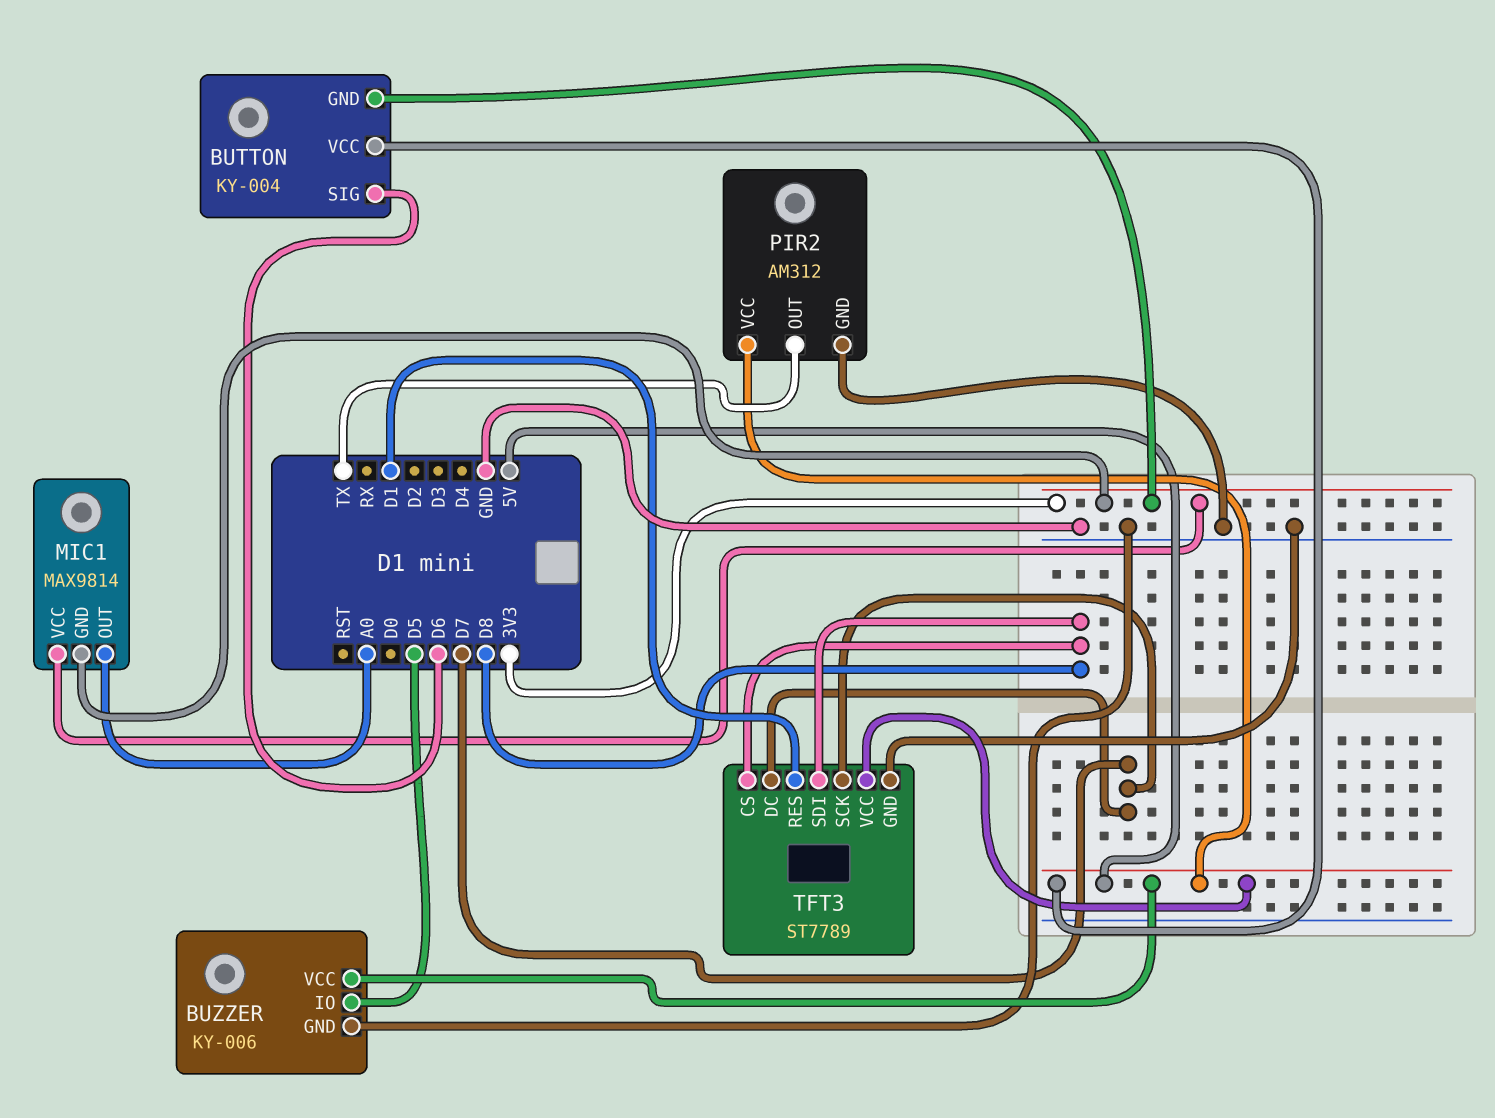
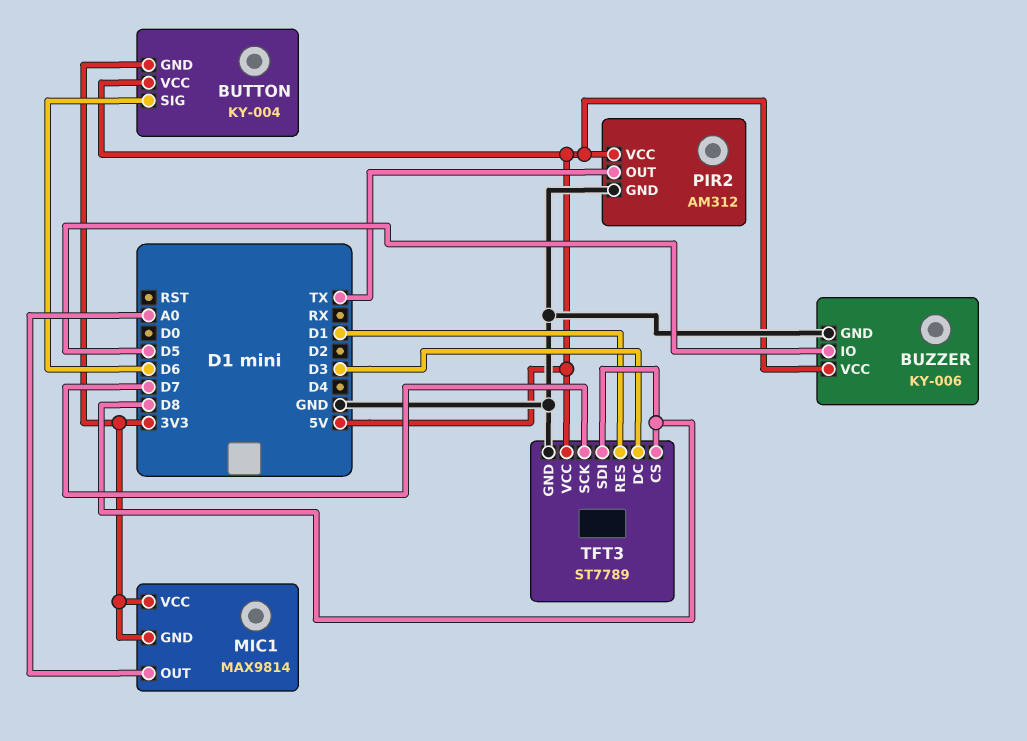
TFT3 pin DC: D7 -> D3

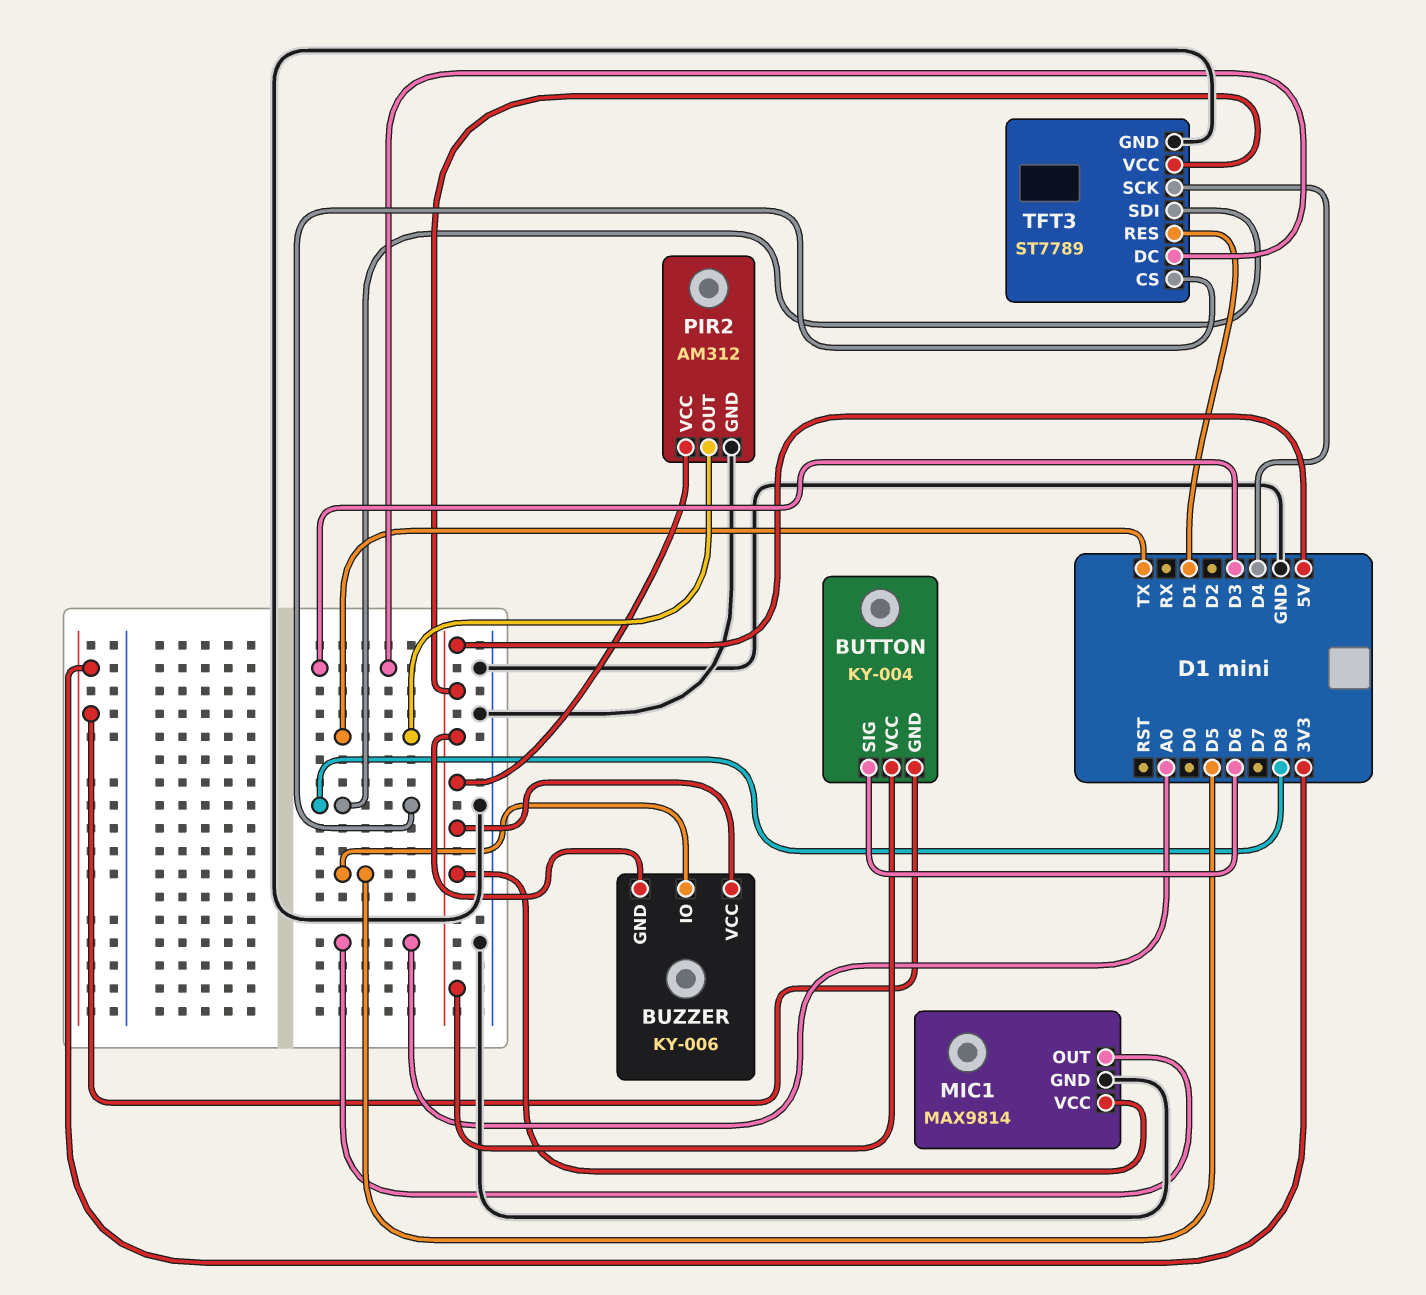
BUZZER pin GND: GND -> 5V
MIC1 pin GND: 3V3 -> GND
MIC1 pin VCC: 3V3 -> 5V
TFT3 pin SCK: D7 -> D4

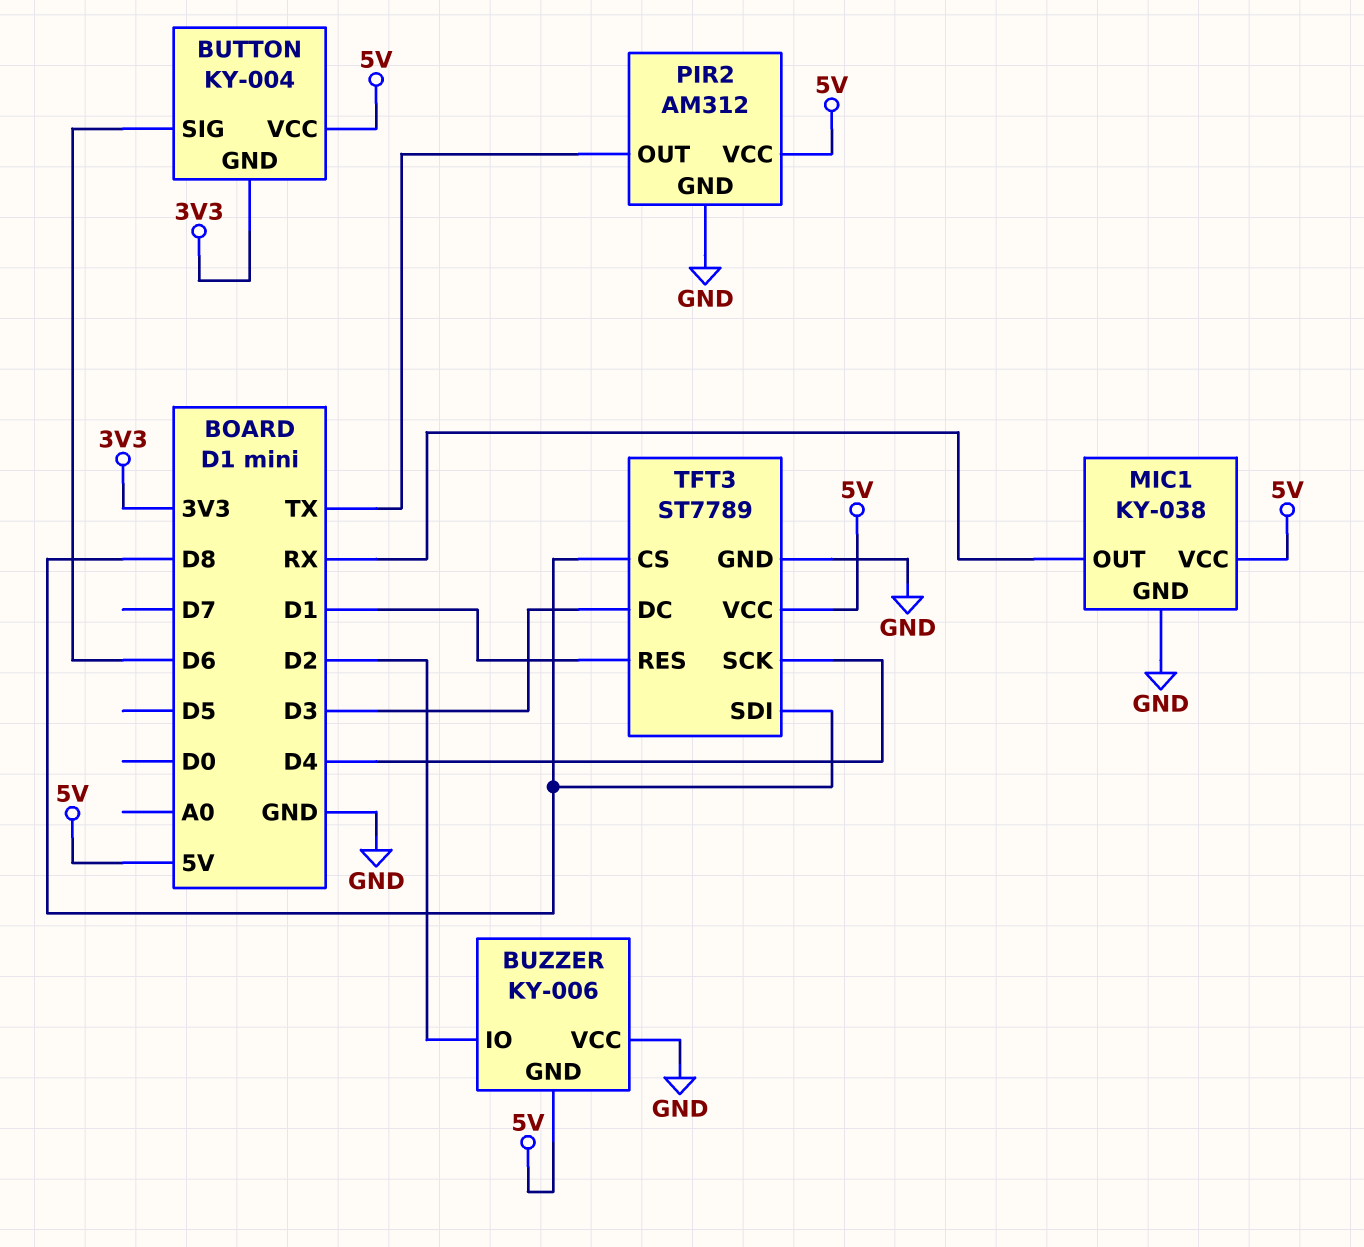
BUZZER pin IO: D5 -> D2
BUZZER pin VCC: 5V -> GND
MIC1: MAX9814 -> KY-038
MIC1 pin OUT: A0 -> RX

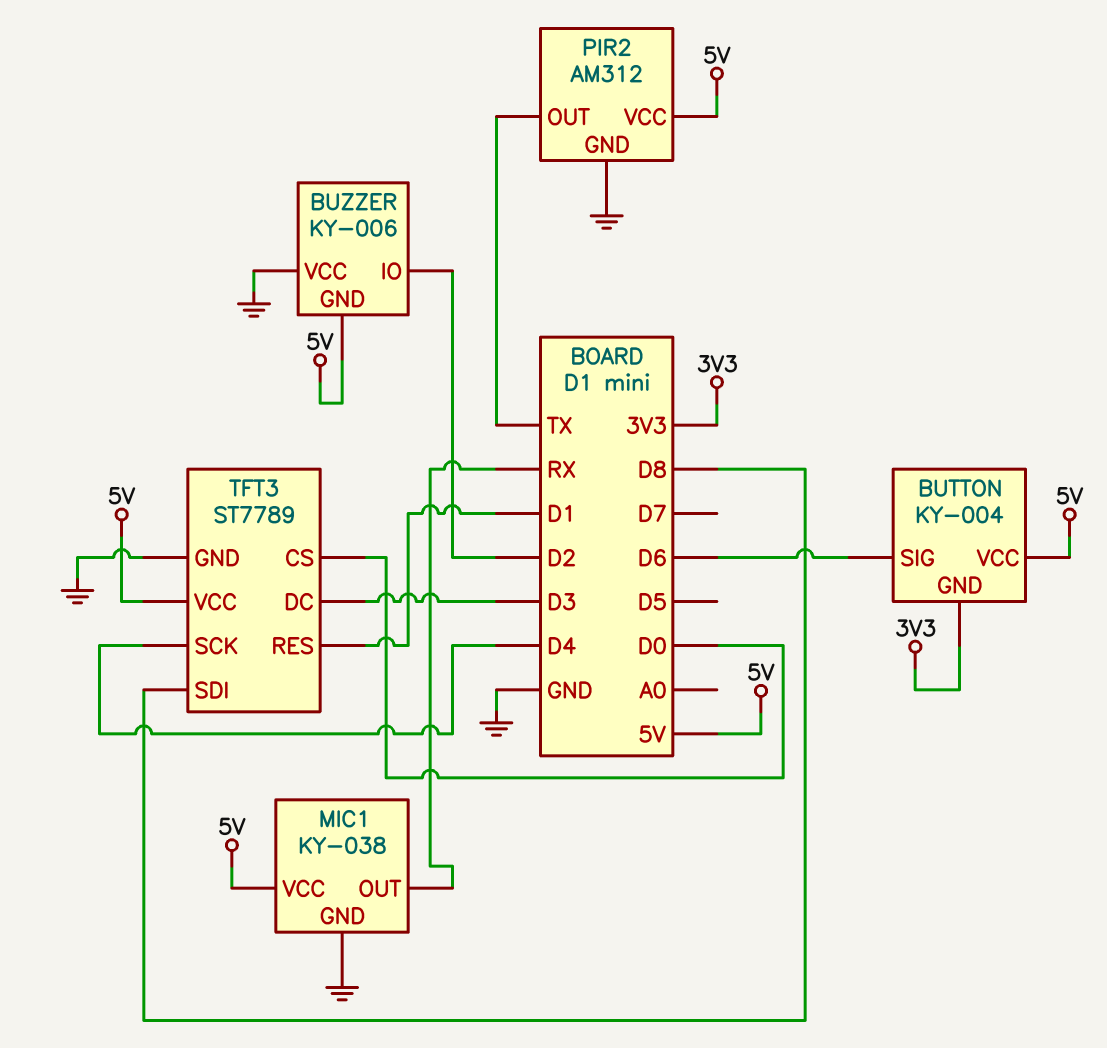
TFT3 pin CS: D8 -> D0

